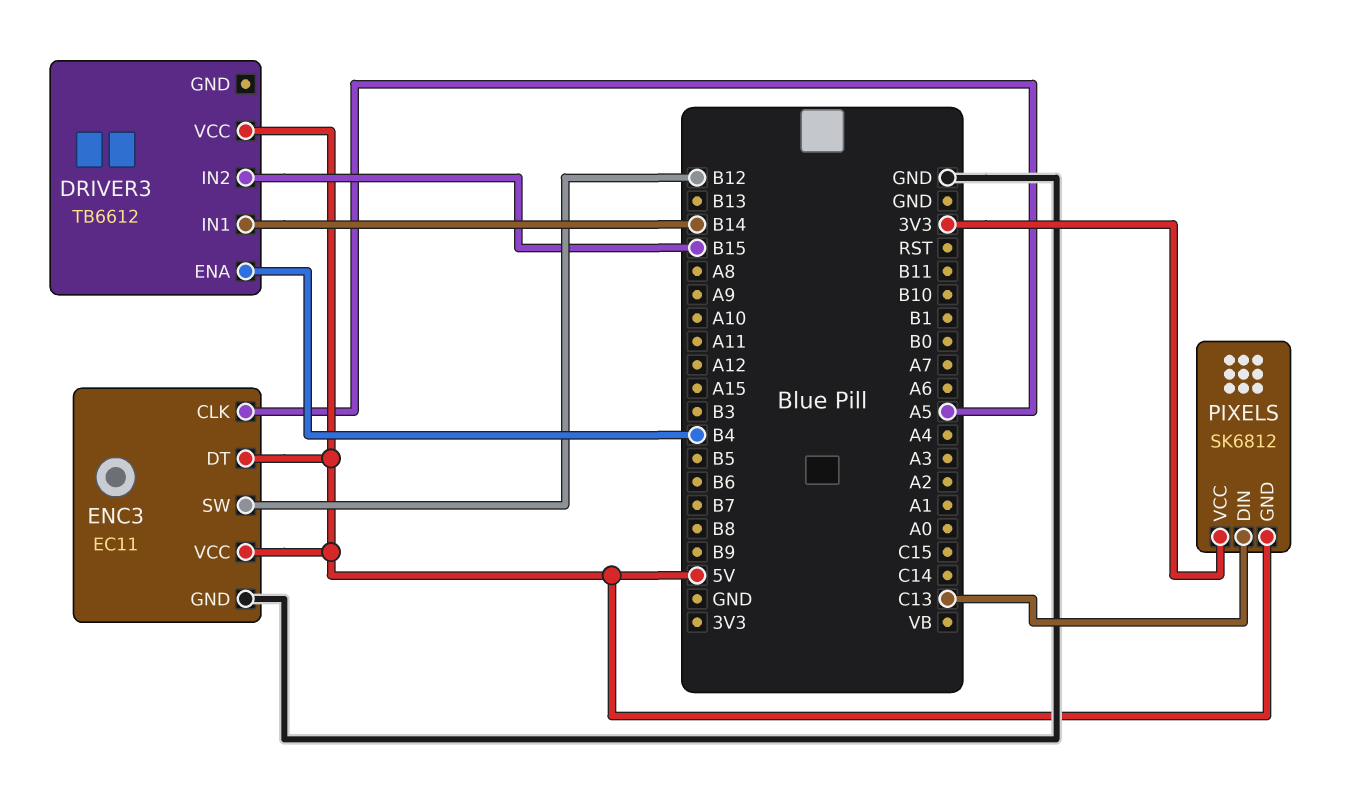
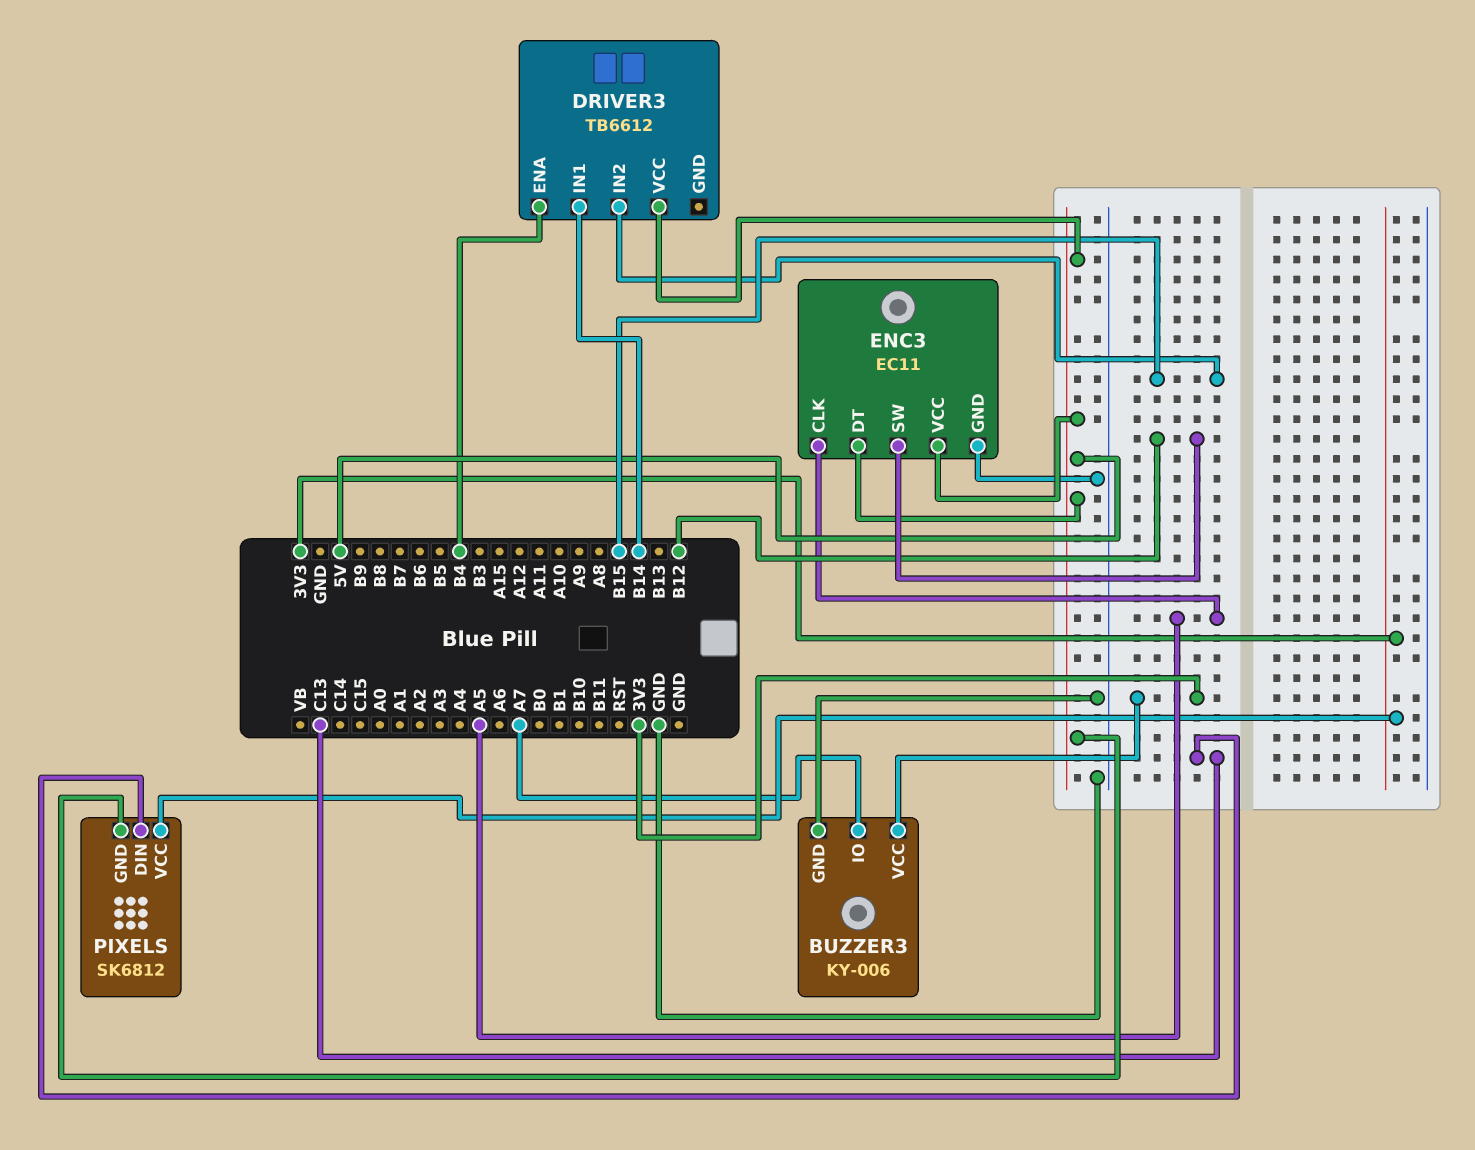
BUZZER3: none -> KY-006
BUZZER3 pin GND: none -> GND
BUZZER3 pin IO: none -> A7
BUZZER3 pin VCC: none -> 3V3

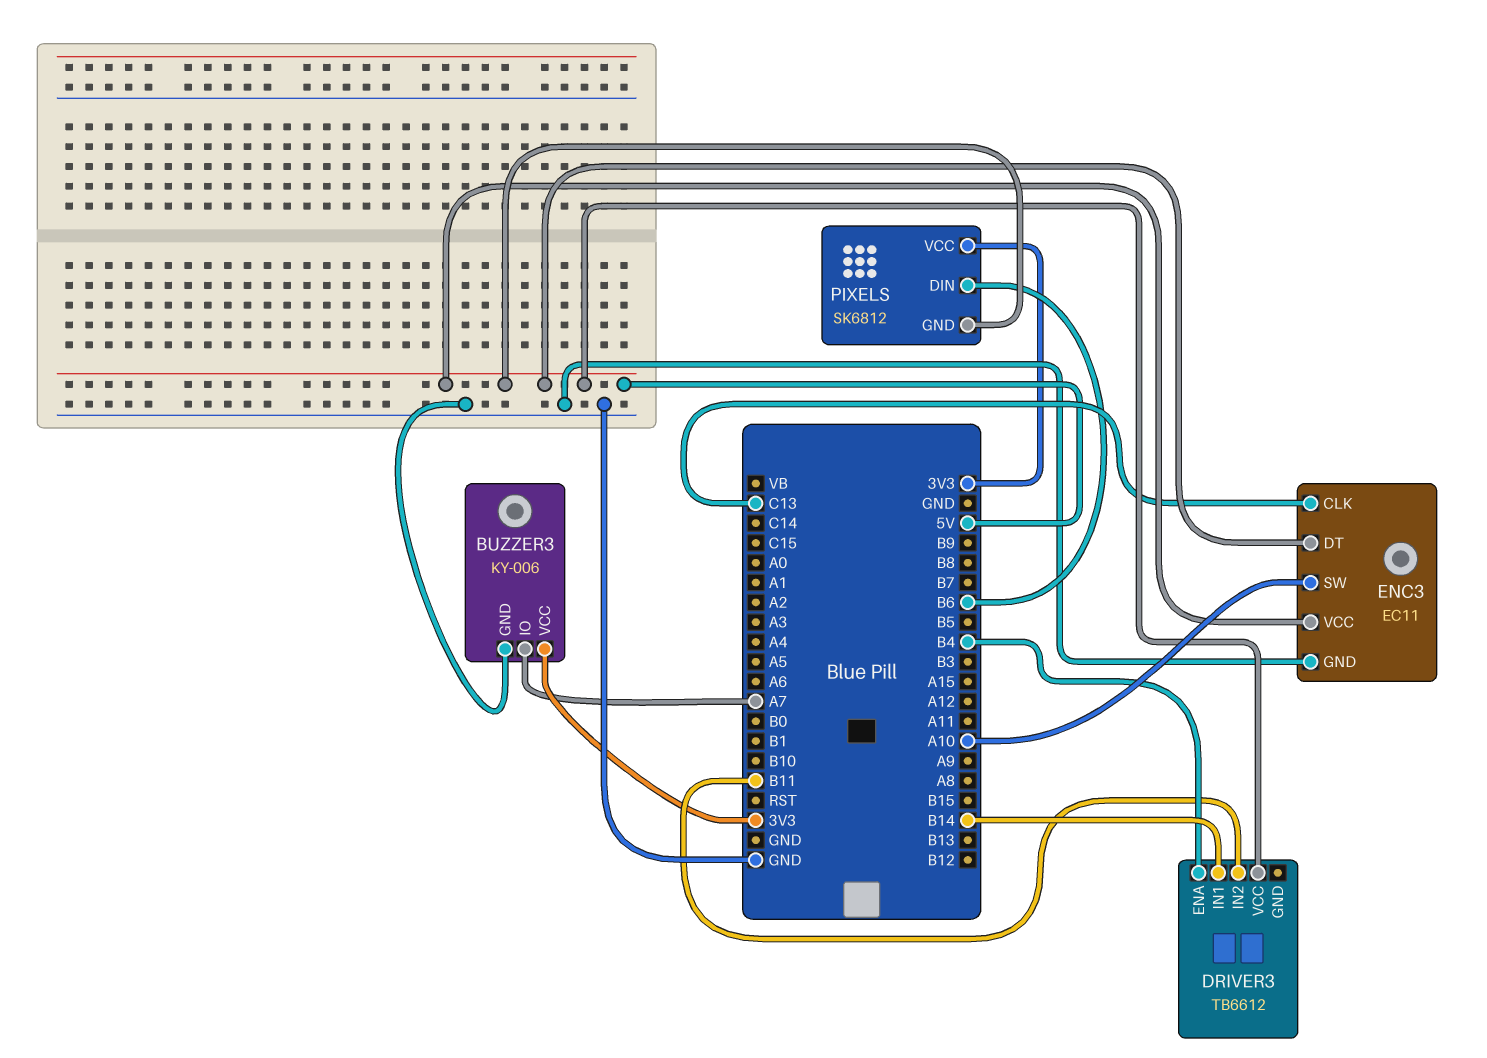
DRIVER3 pin IN2: B15 -> B11
ENC3 pin CLK: A5 -> C13
ENC3 pin SW: B12 -> A10
PIXELS pin DIN: C13 -> B6

